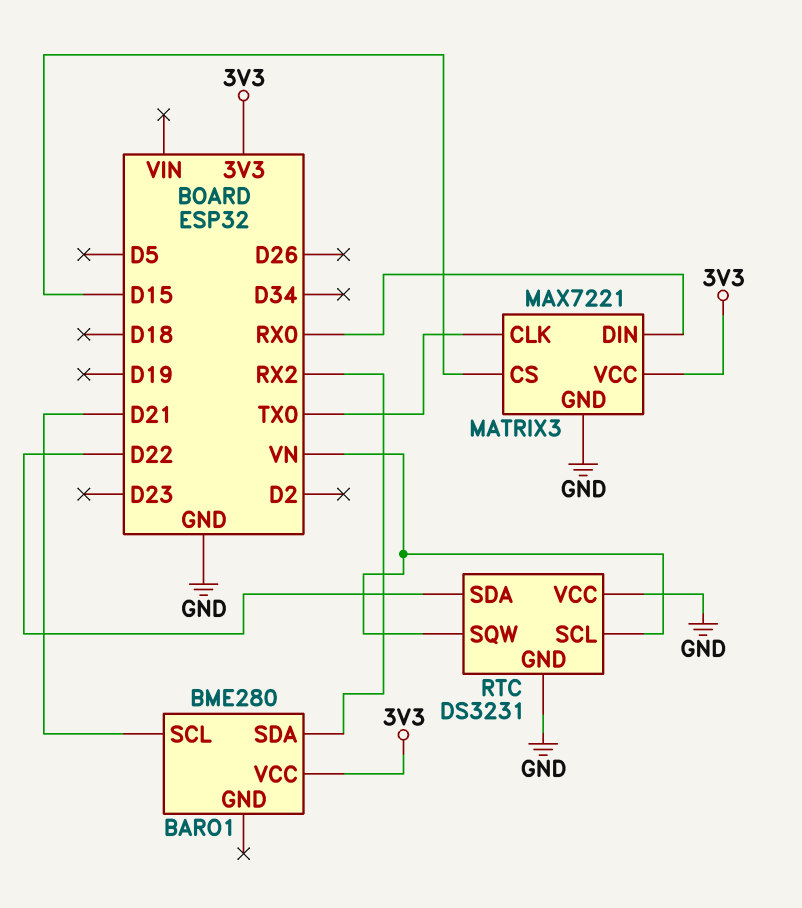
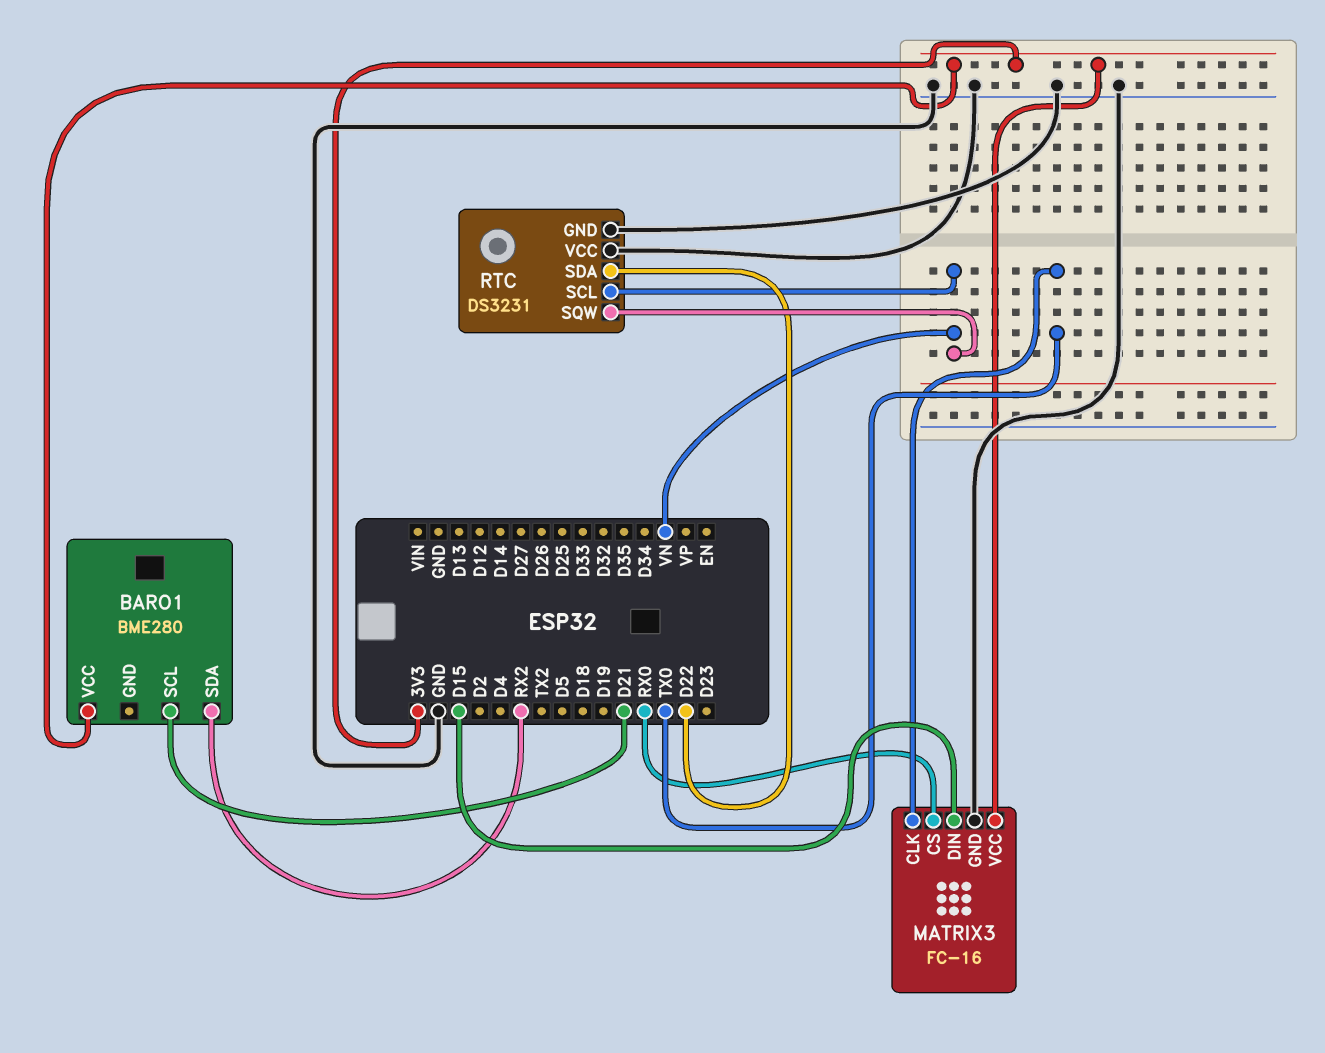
MATRIX3: MAX7221 -> FC-16
MATRIX3 pin CS: D15 -> RX0
MATRIX3 pin DIN: RX0 -> D15

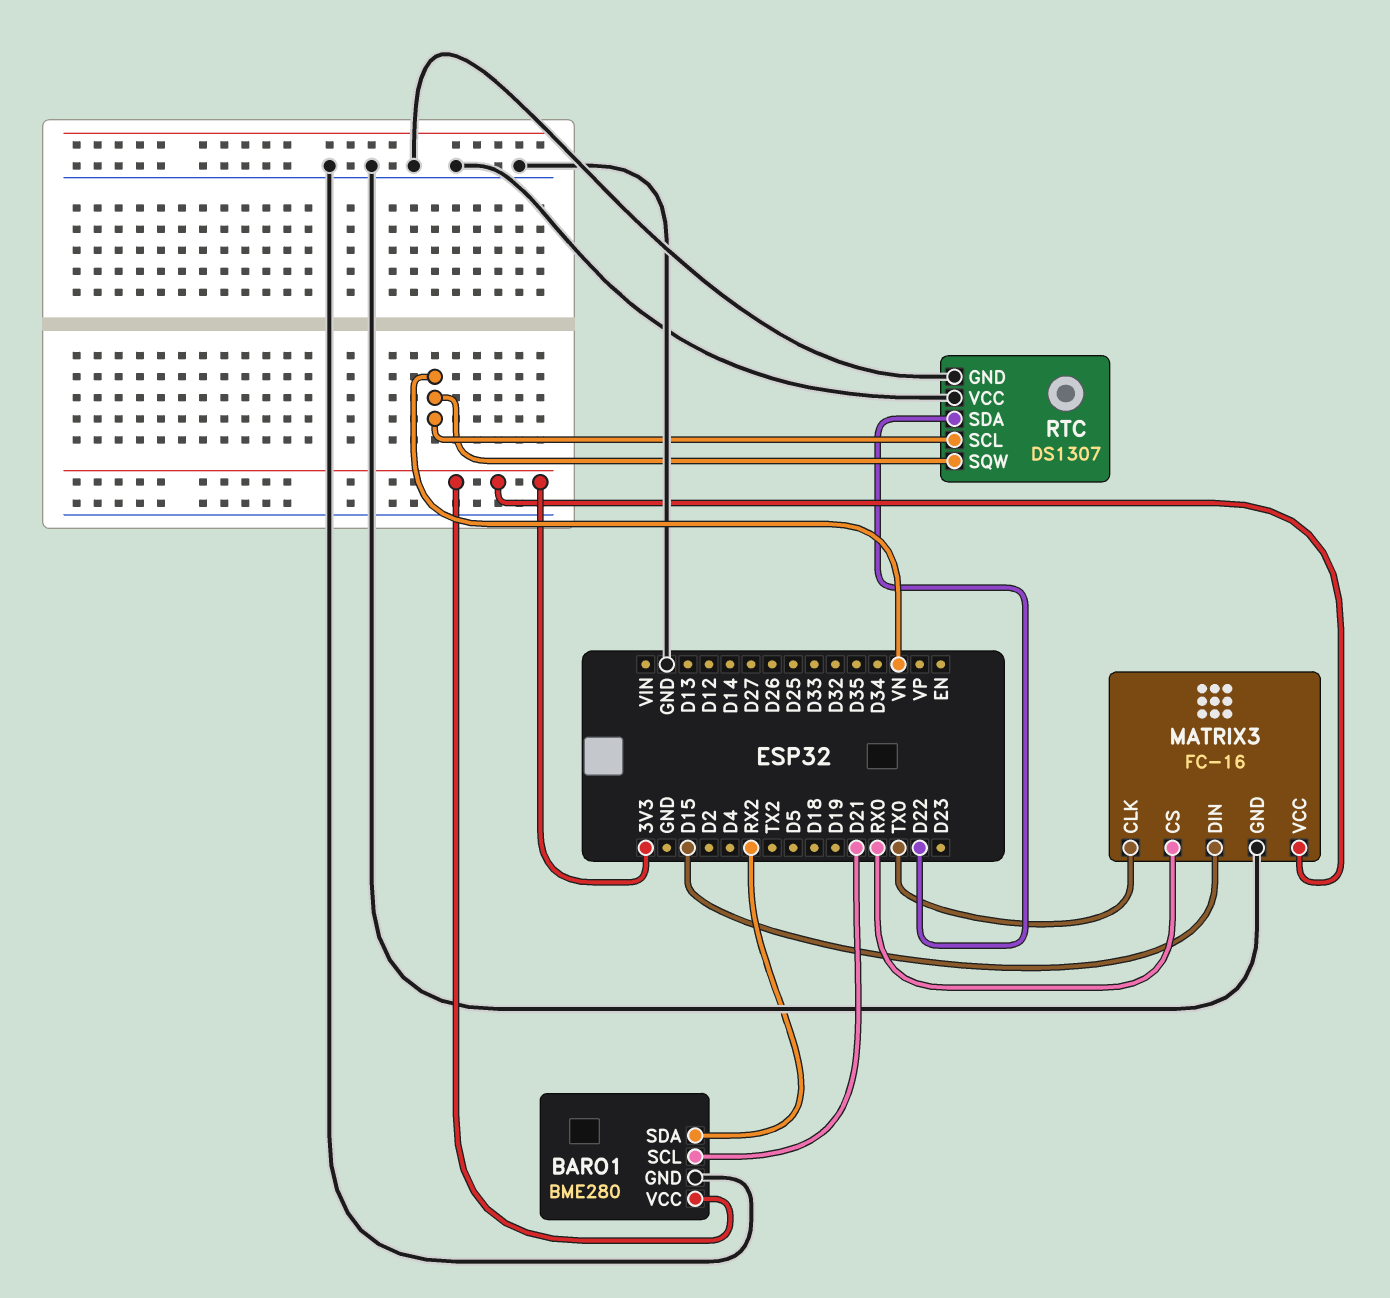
BARO1 pin GND: none -> GND
RTC: DS3231 -> DS1307

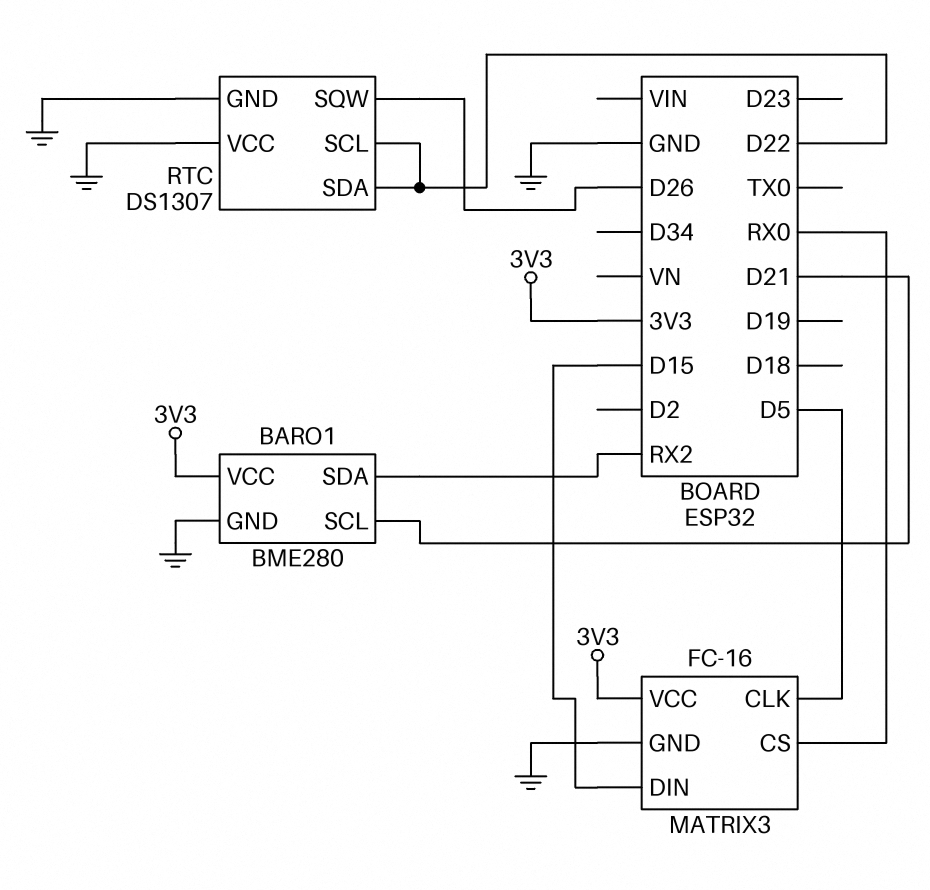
MATRIX3 pin CLK: TX0 -> D5
RTC pin SCL: VN -> D22
RTC pin SQW: VN -> D26

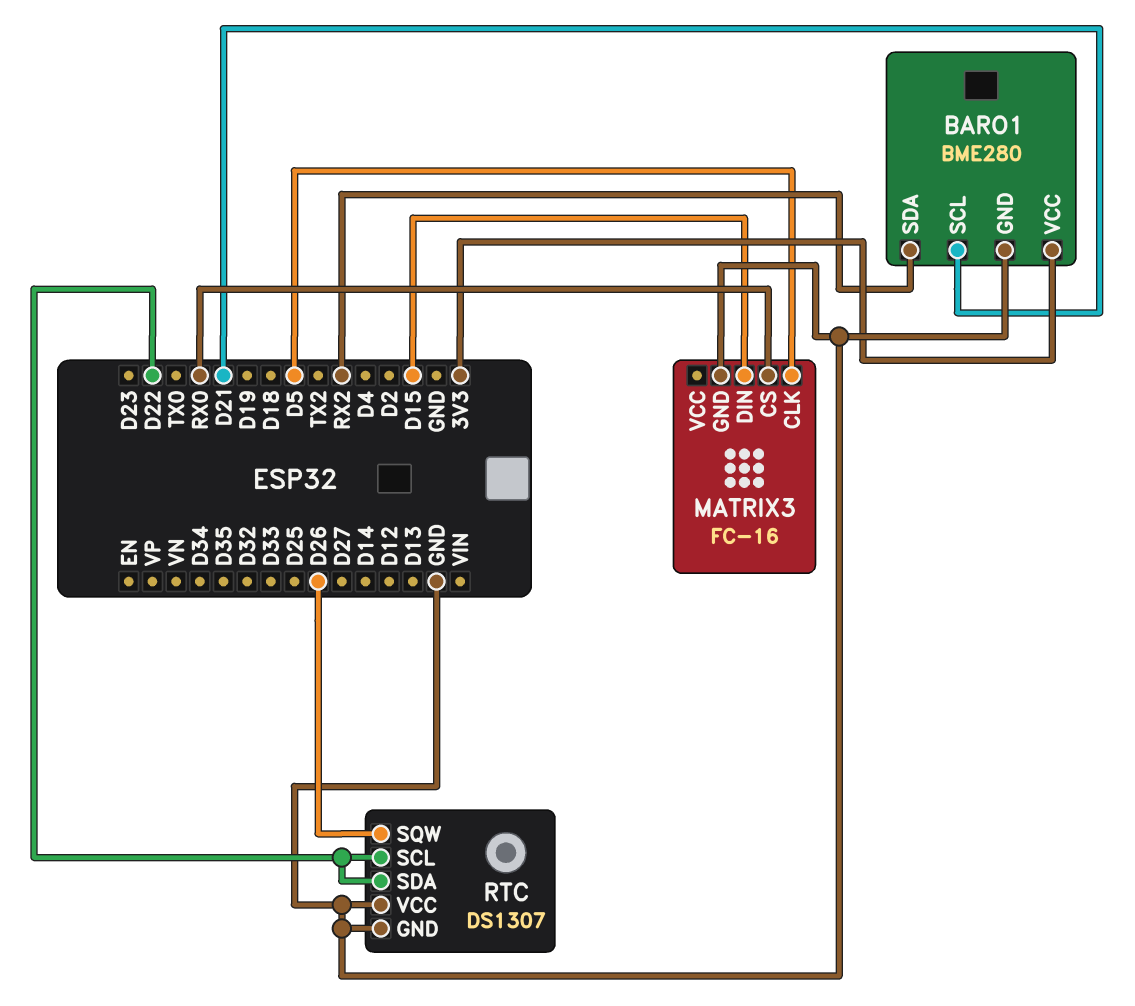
MATRIX3 pin VCC: 3V3 -> none

